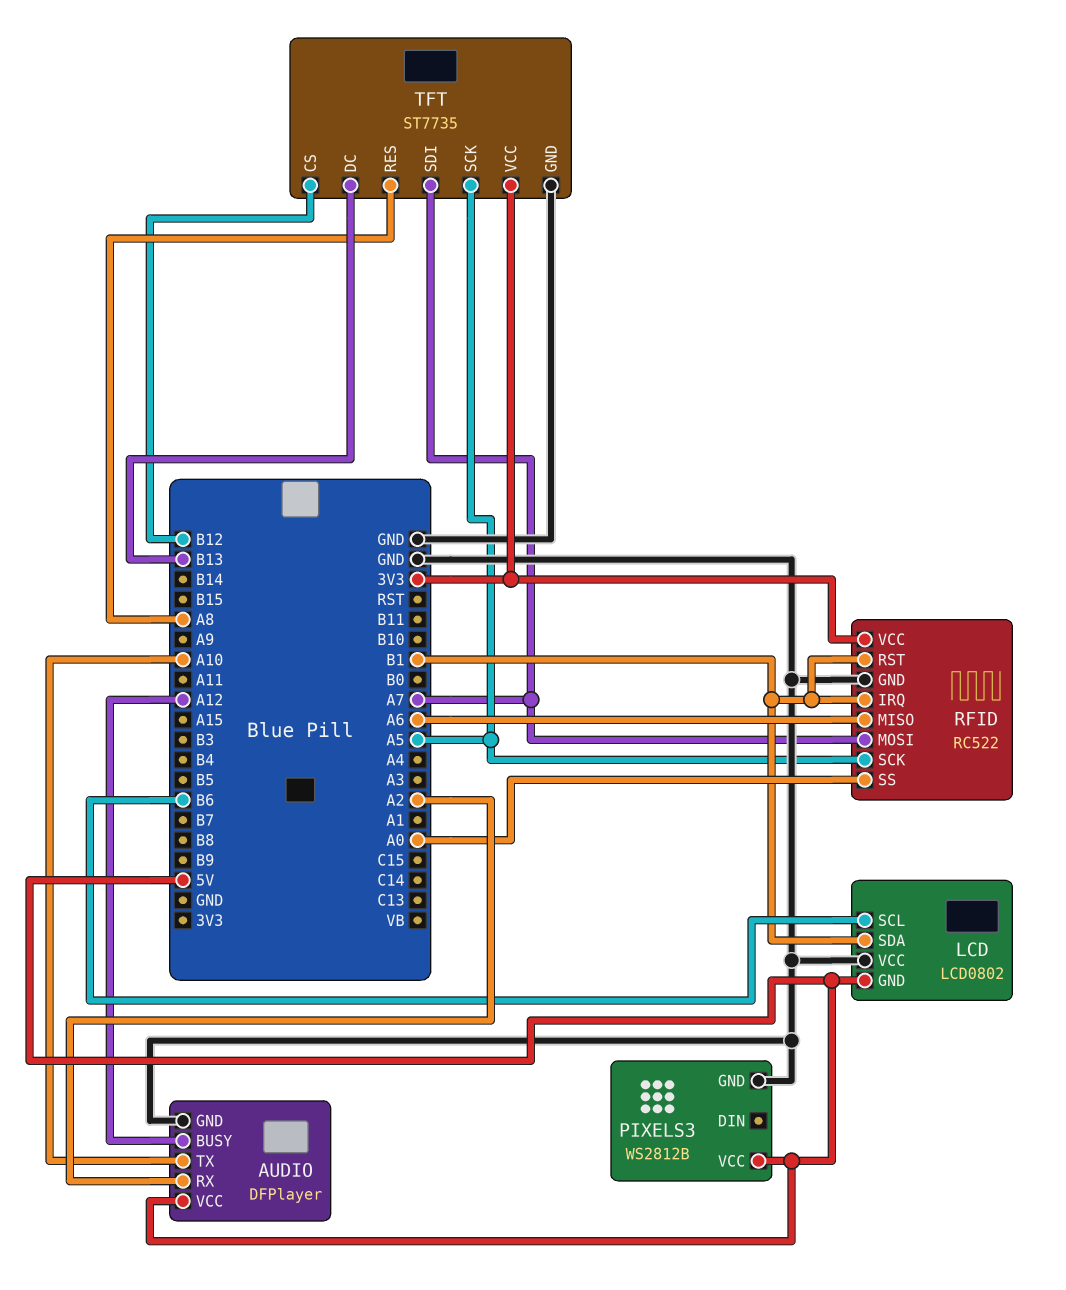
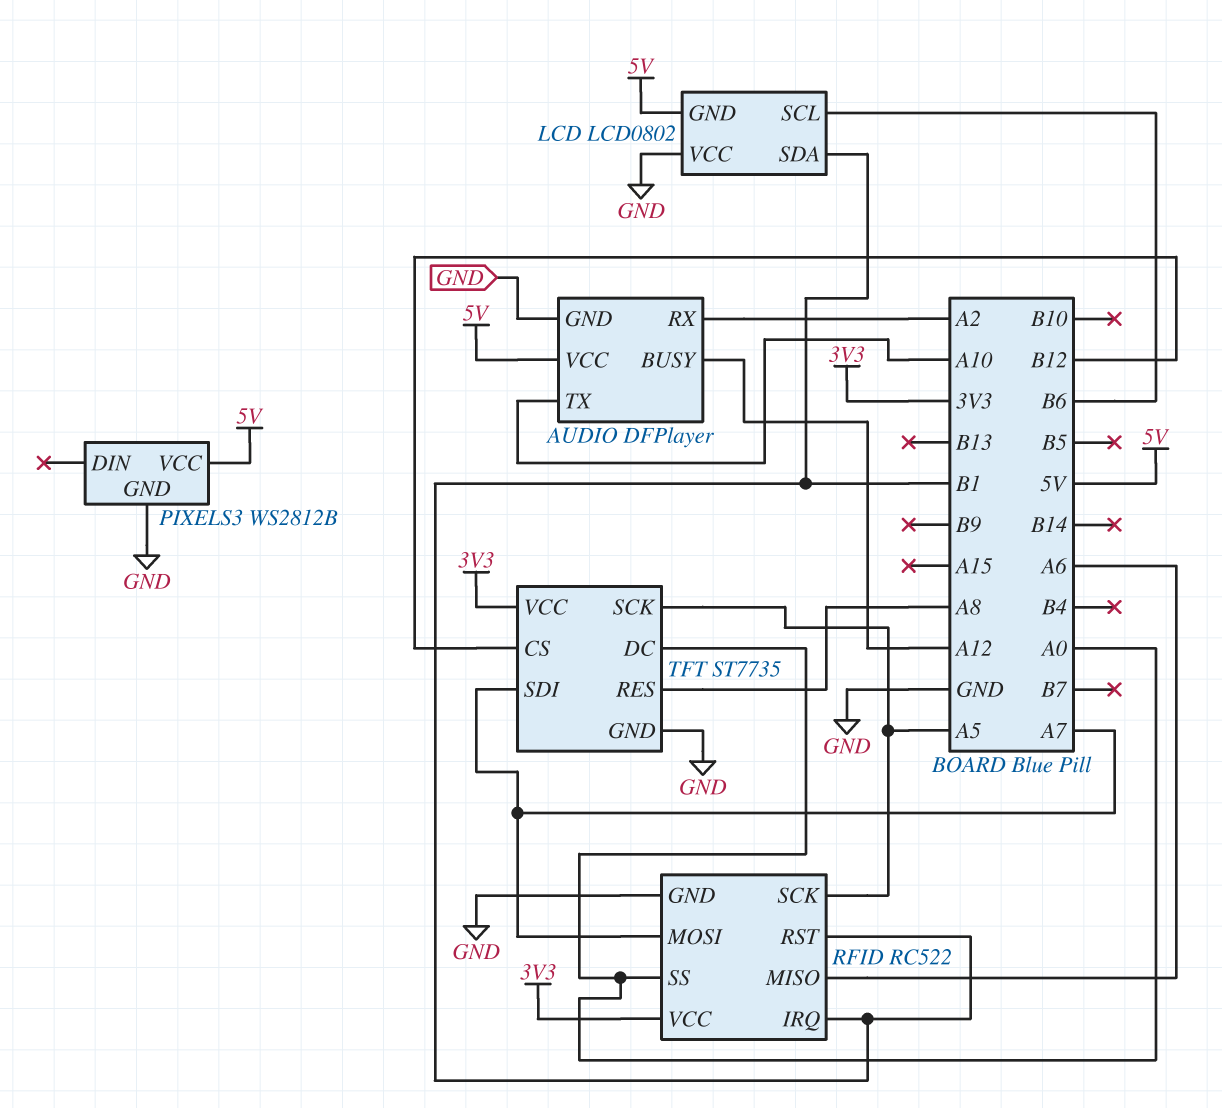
TFT pin DC: B13 -> A0

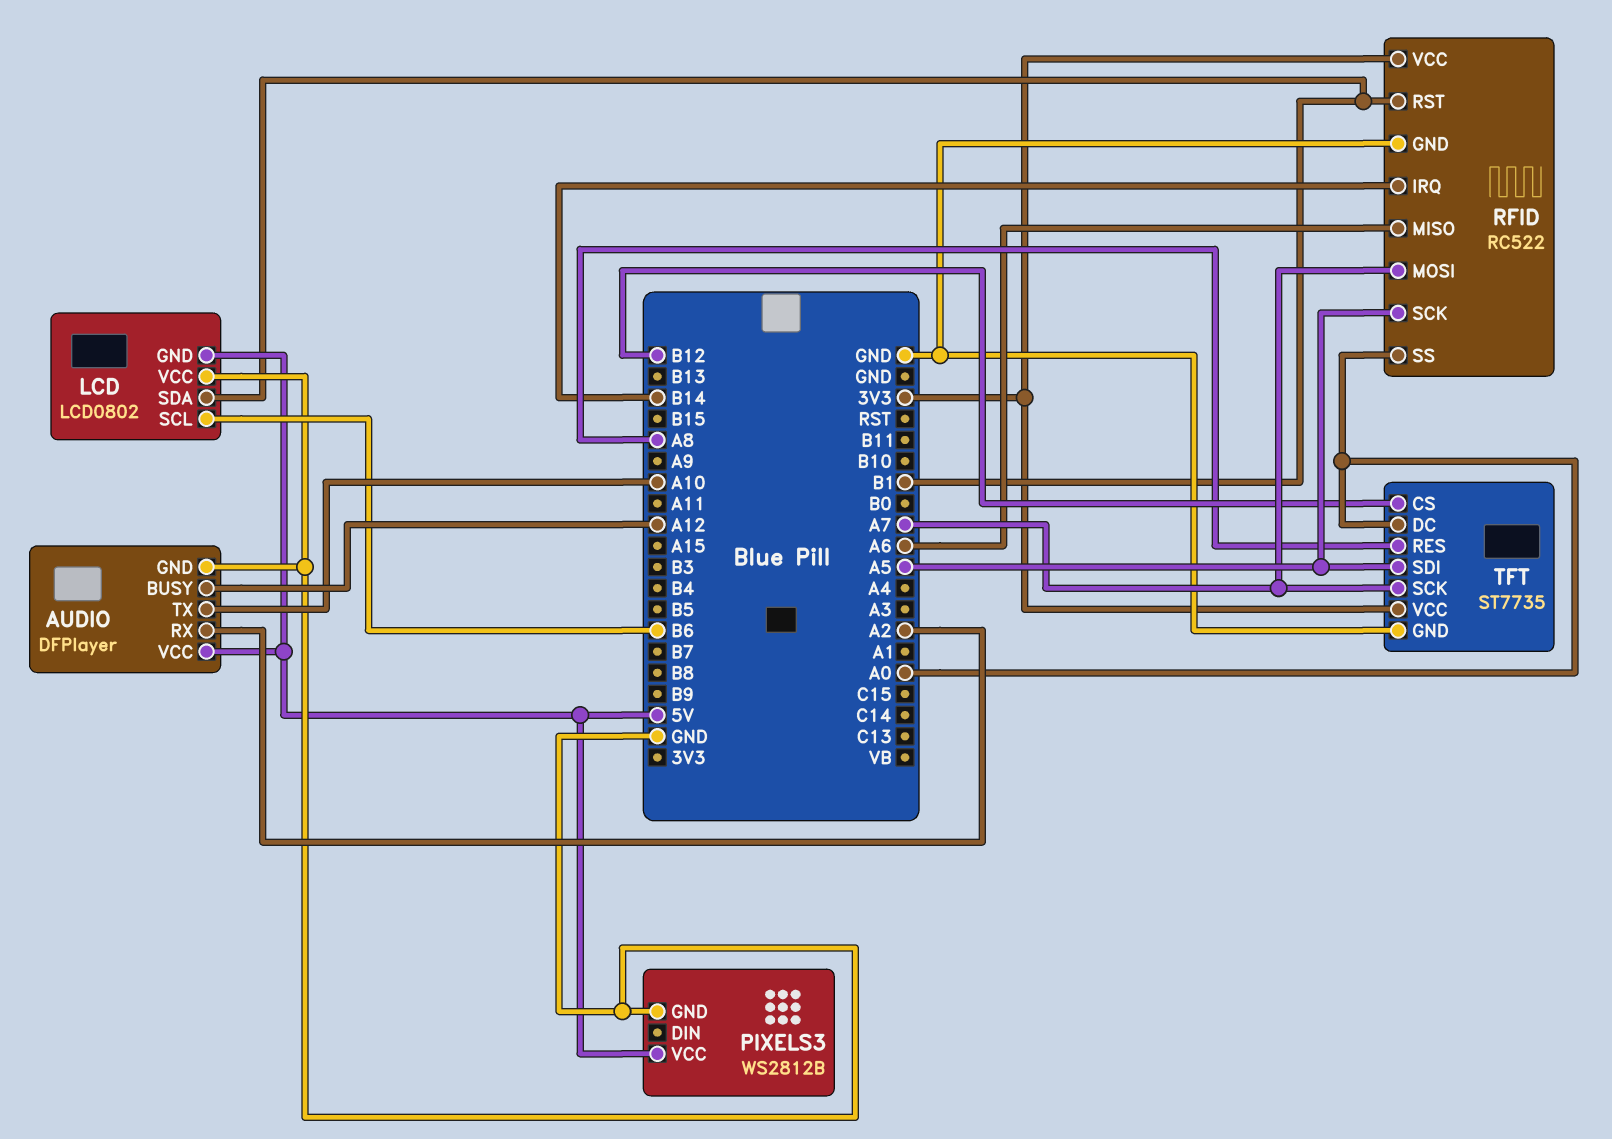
RFID pin IRQ: B1 -> B14
TFT pin SCK: A5 -> A7
TFT pin SDI: A7 -> A5

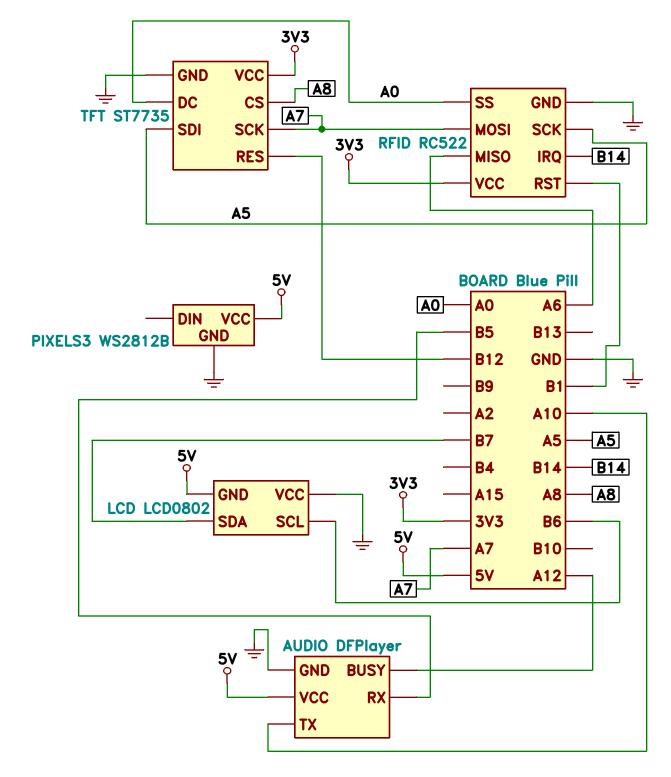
AUDIO pin RX: A2 -> B5
LCD pin SDA: B1 -> B7
TFT pin CS: B12 -> A8
TFT pin RES: A8 -> B12

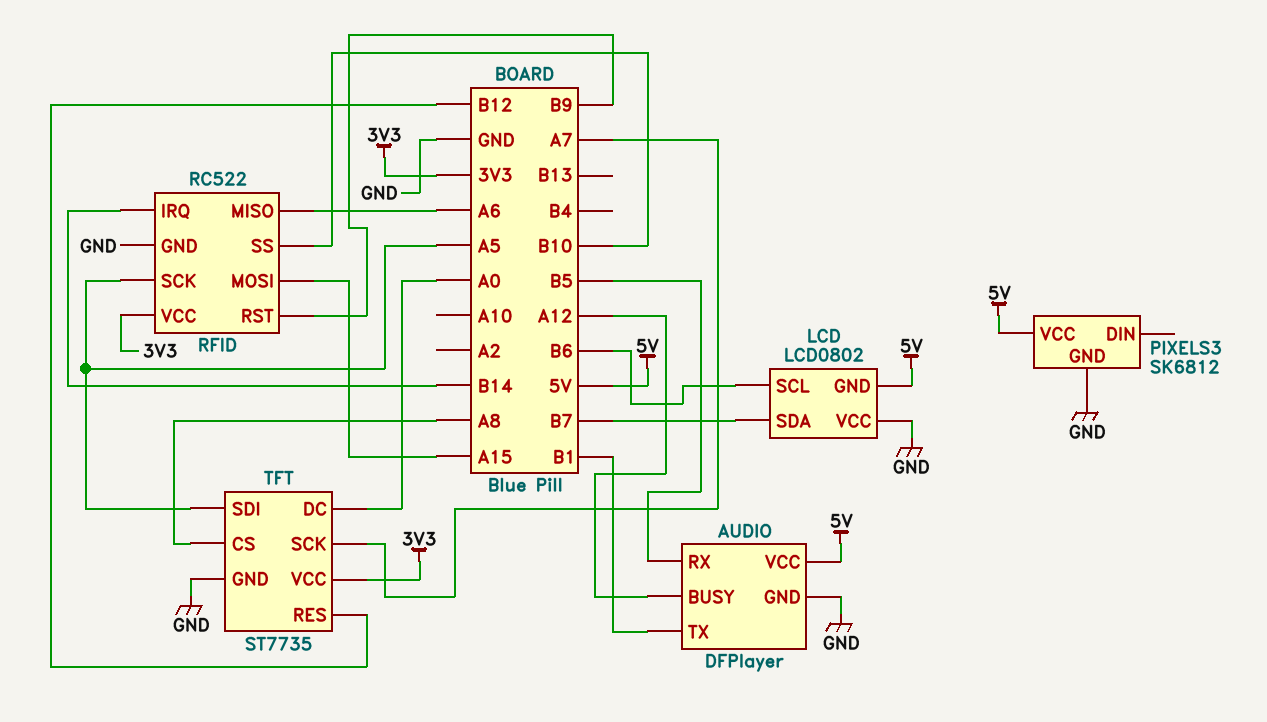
AUDIO pin TX: A10 -> B1
PIXELS3: WS2812B -> SK6812
RFID pin MOSI: A7 -> A15
RFID pin RST: B1 -> B9
RFID pin SS: A0 -> B10

